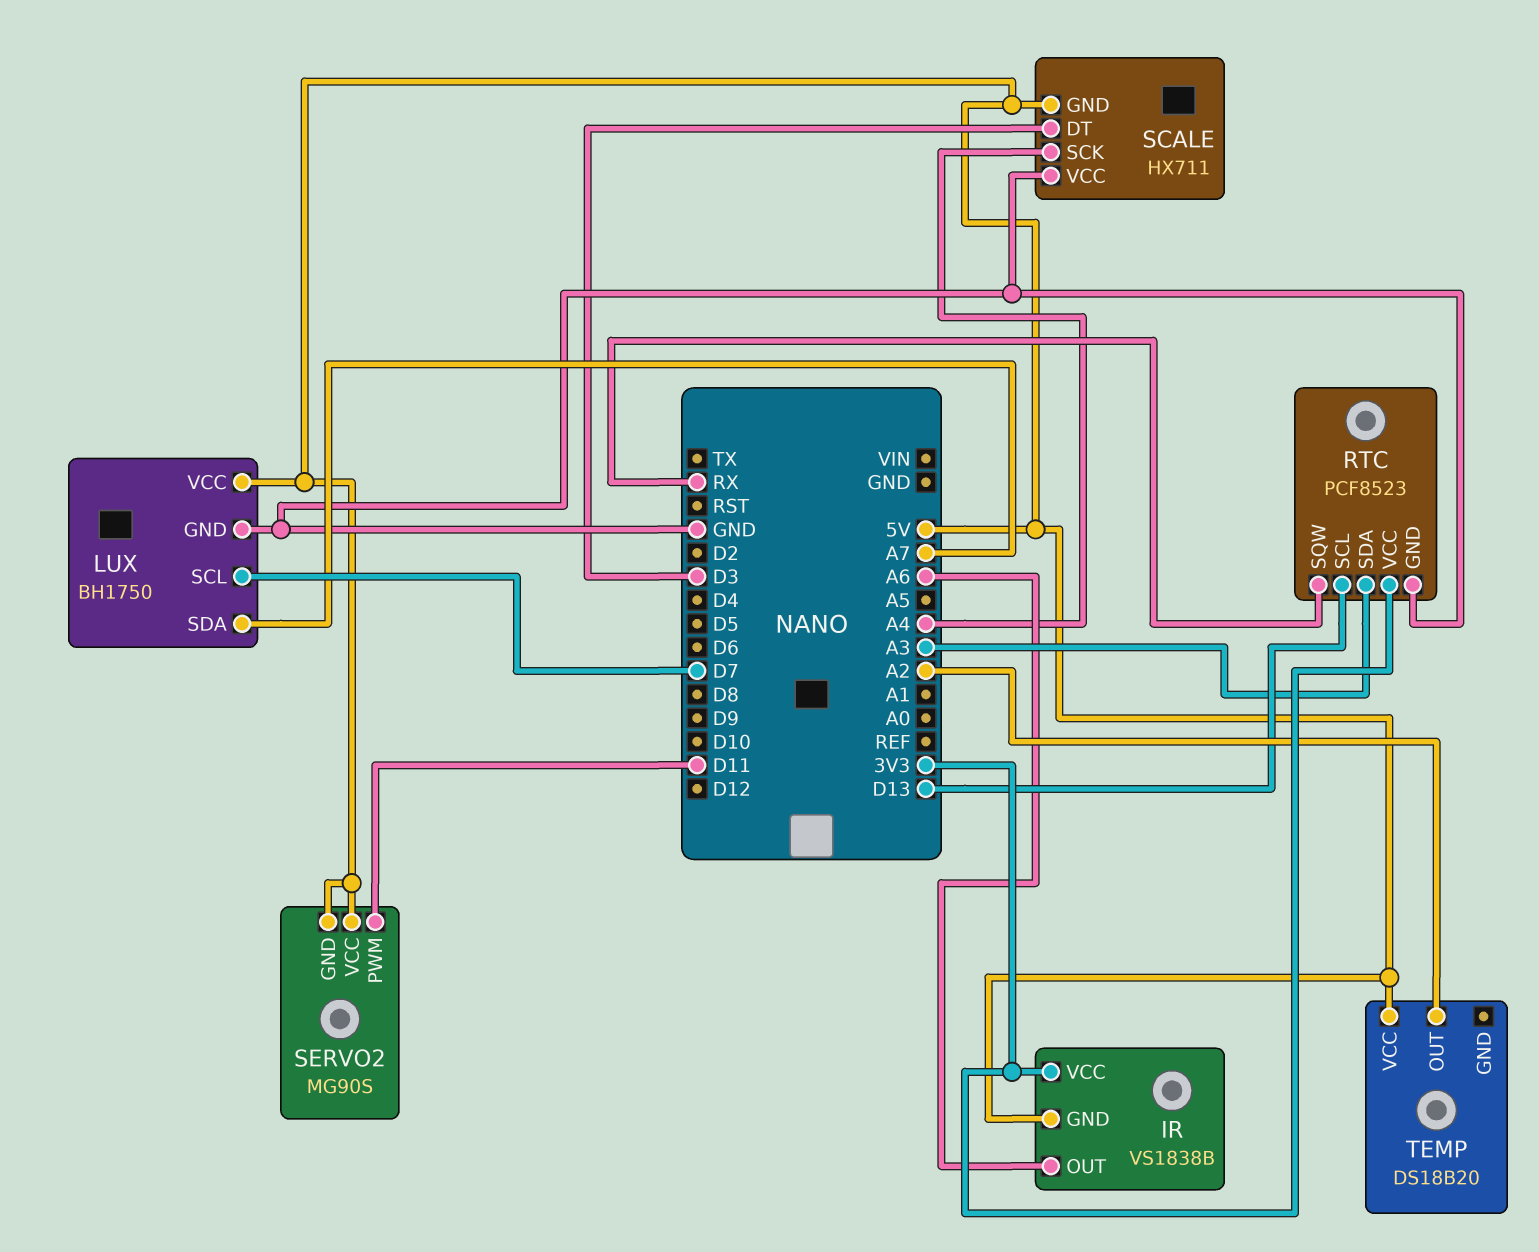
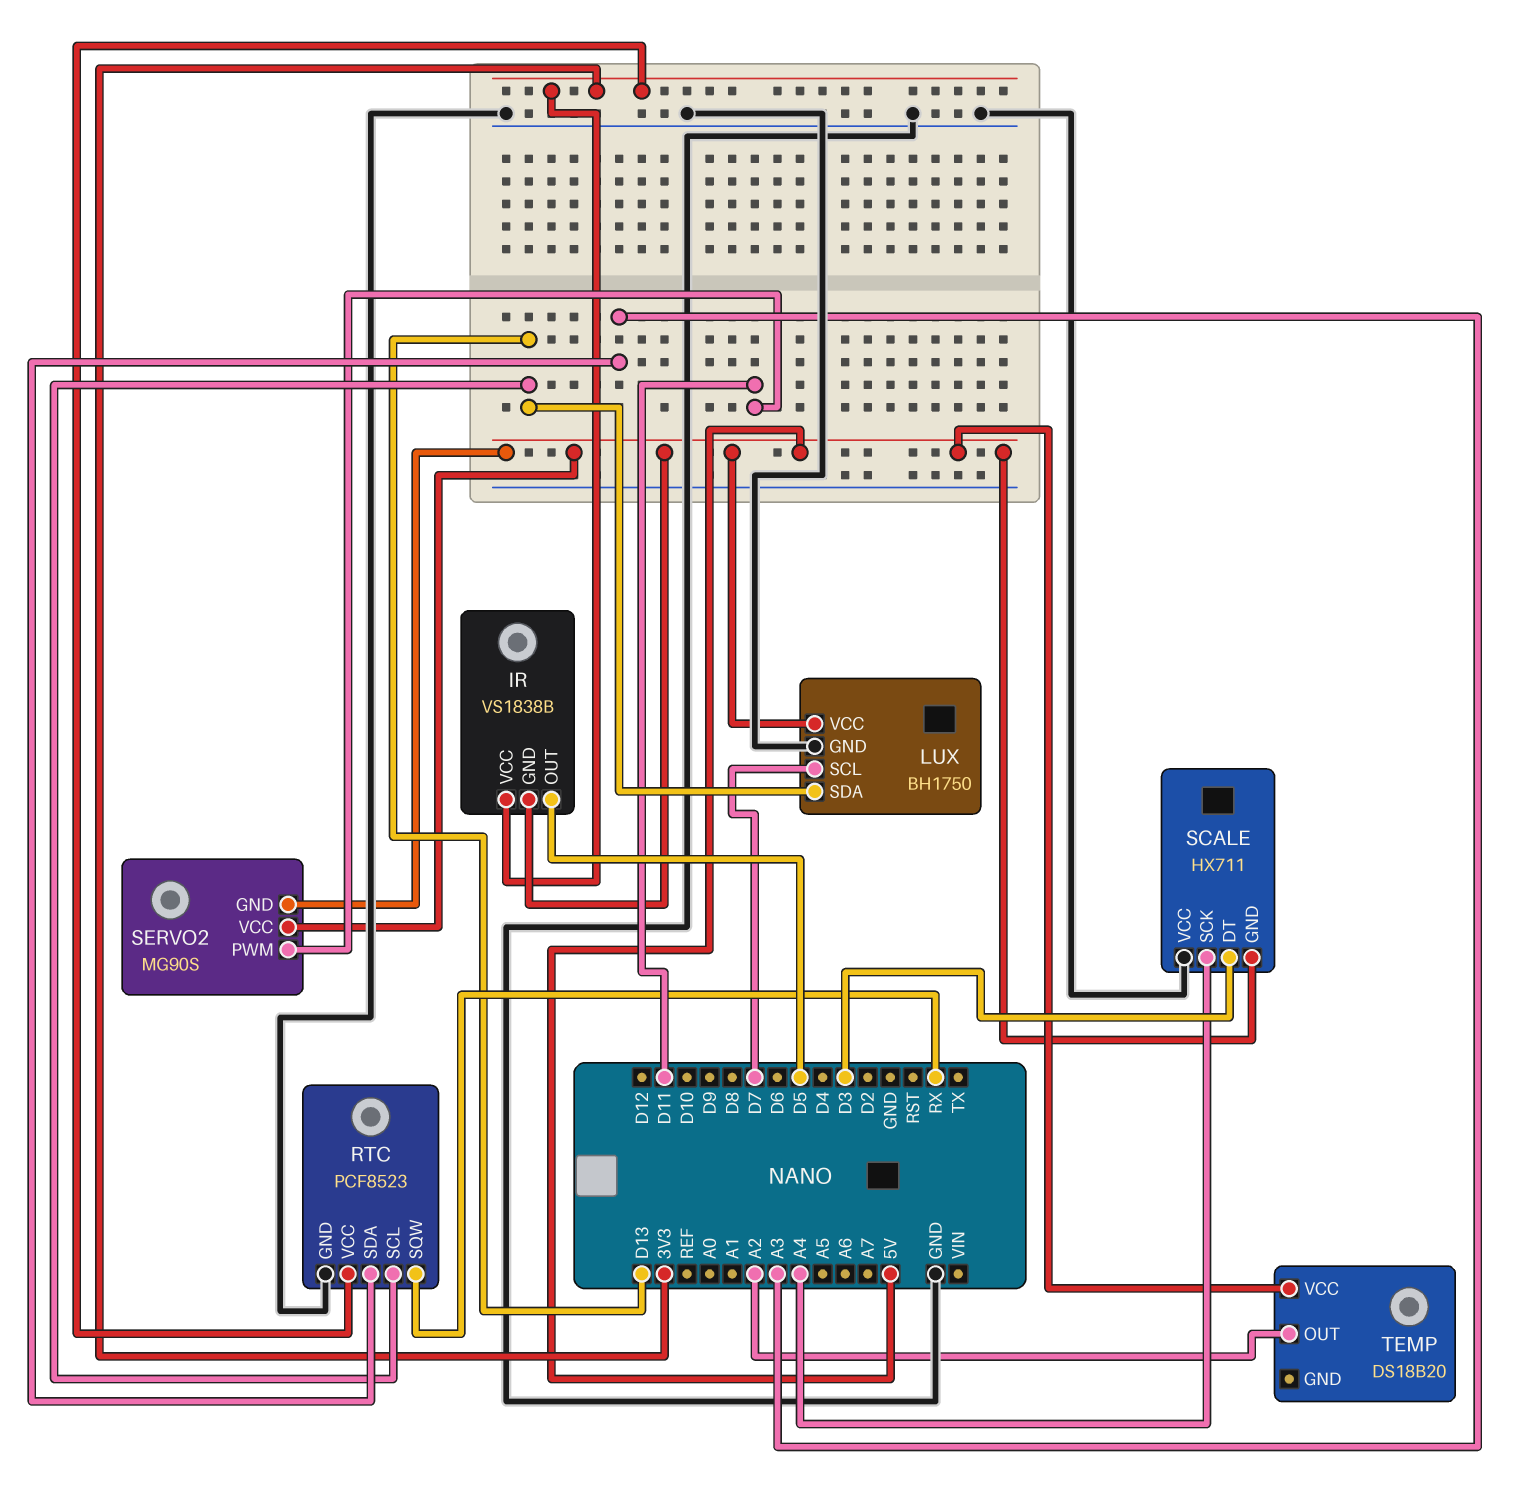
IR pin OUT: A6 -> D5
LUX pin SDA: A7 -> D13

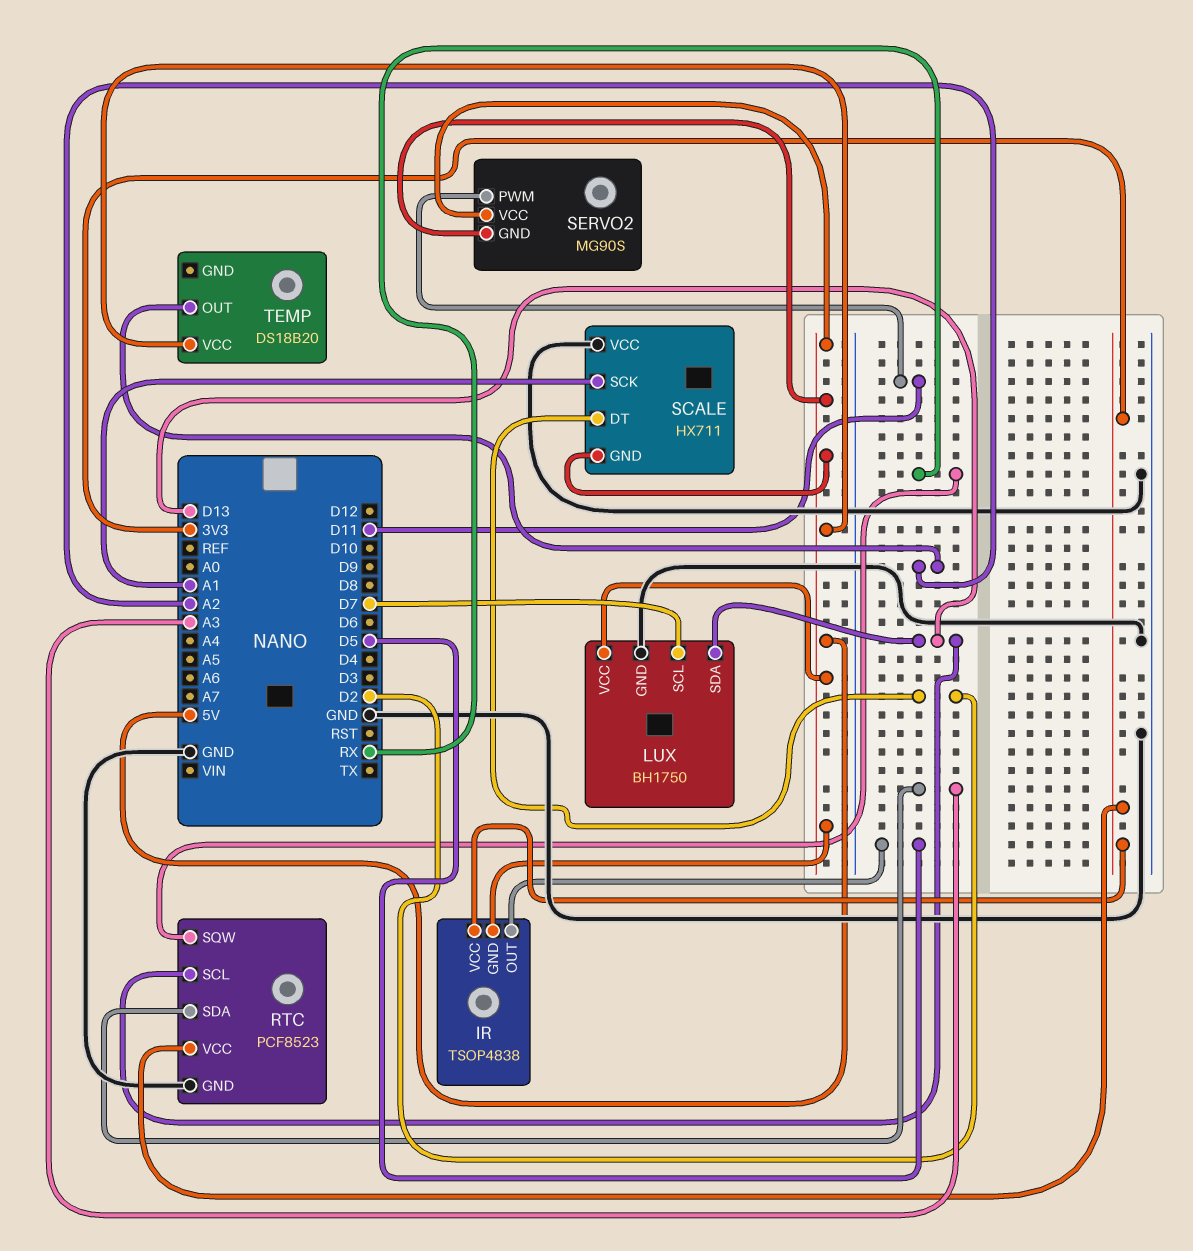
IR: VS1838B -> TSOP4838
SCALE pin DT: D3 -> D2
SCALE pin SCK: A4 -> A1

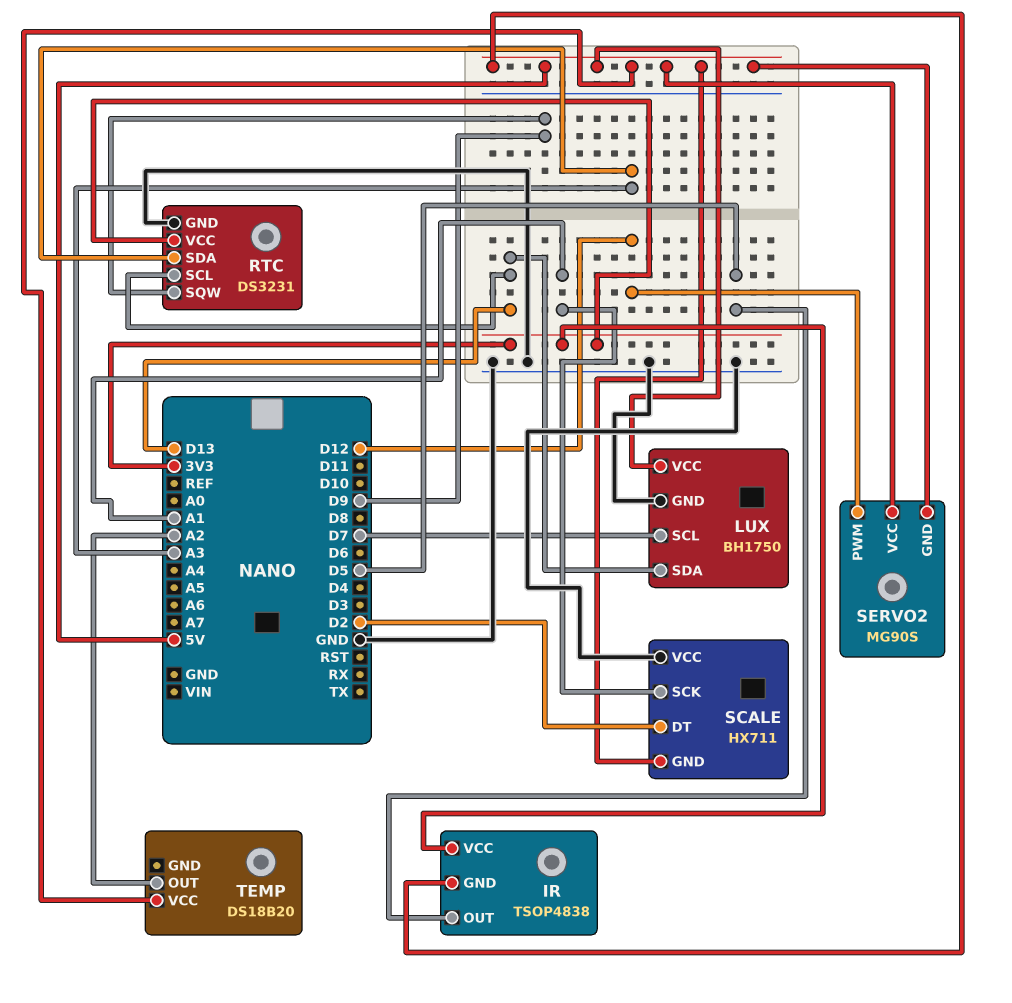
RTC: PCF8523 -> DS3231
RTC pin SQW: RX -> D9
SERVO2 pin PWM: D11 -> D12

